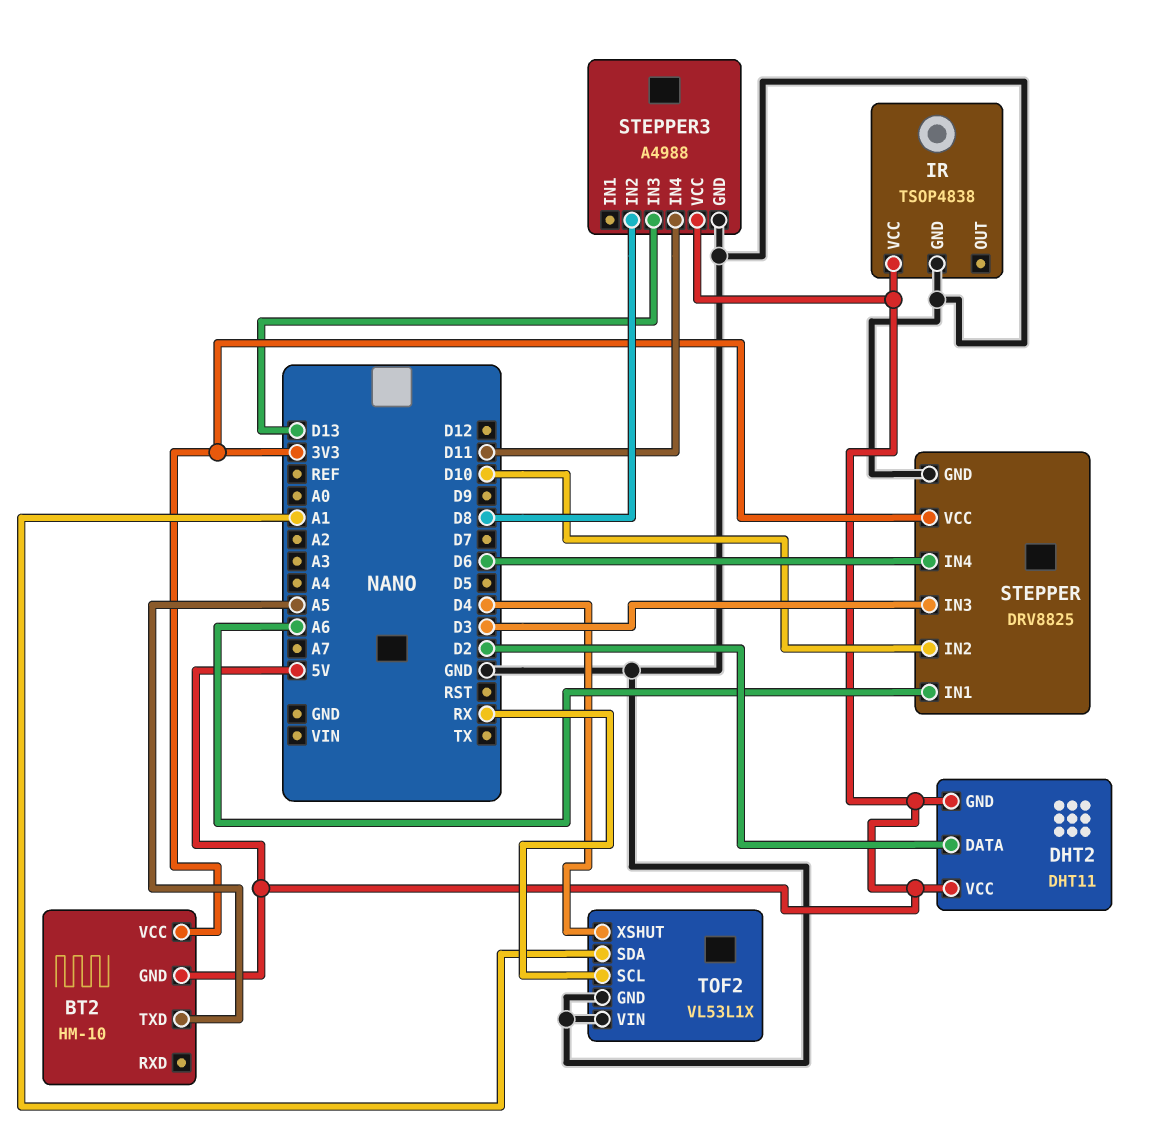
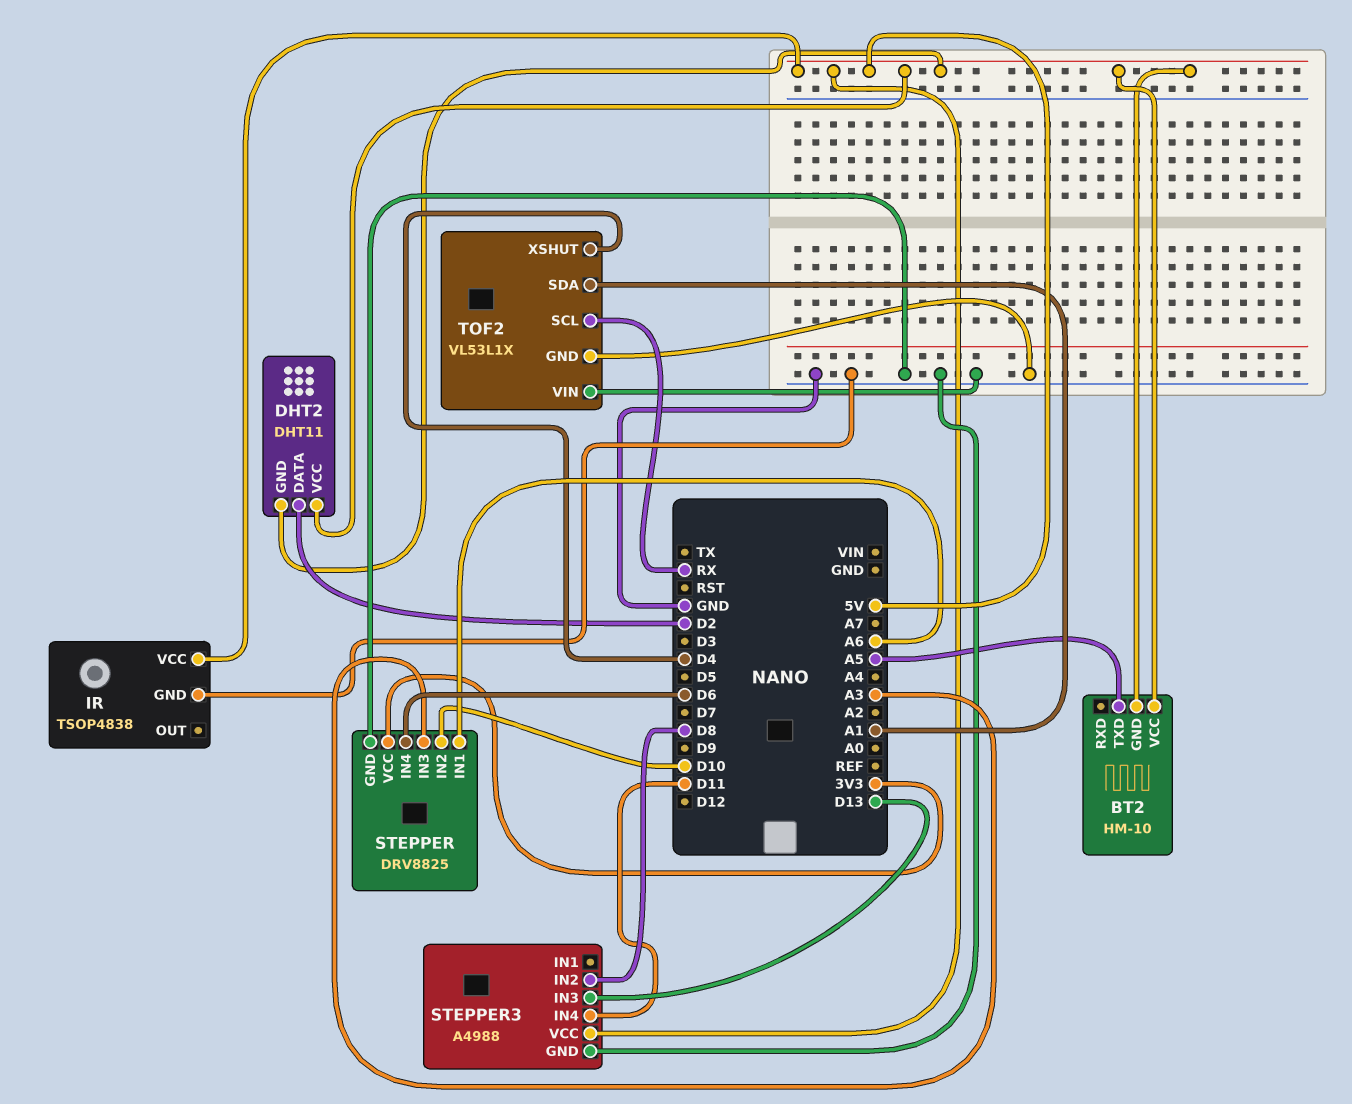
BT2 pin VCC: 3V3 -> 5V
STEPPER pin IN3: D3 -> A3

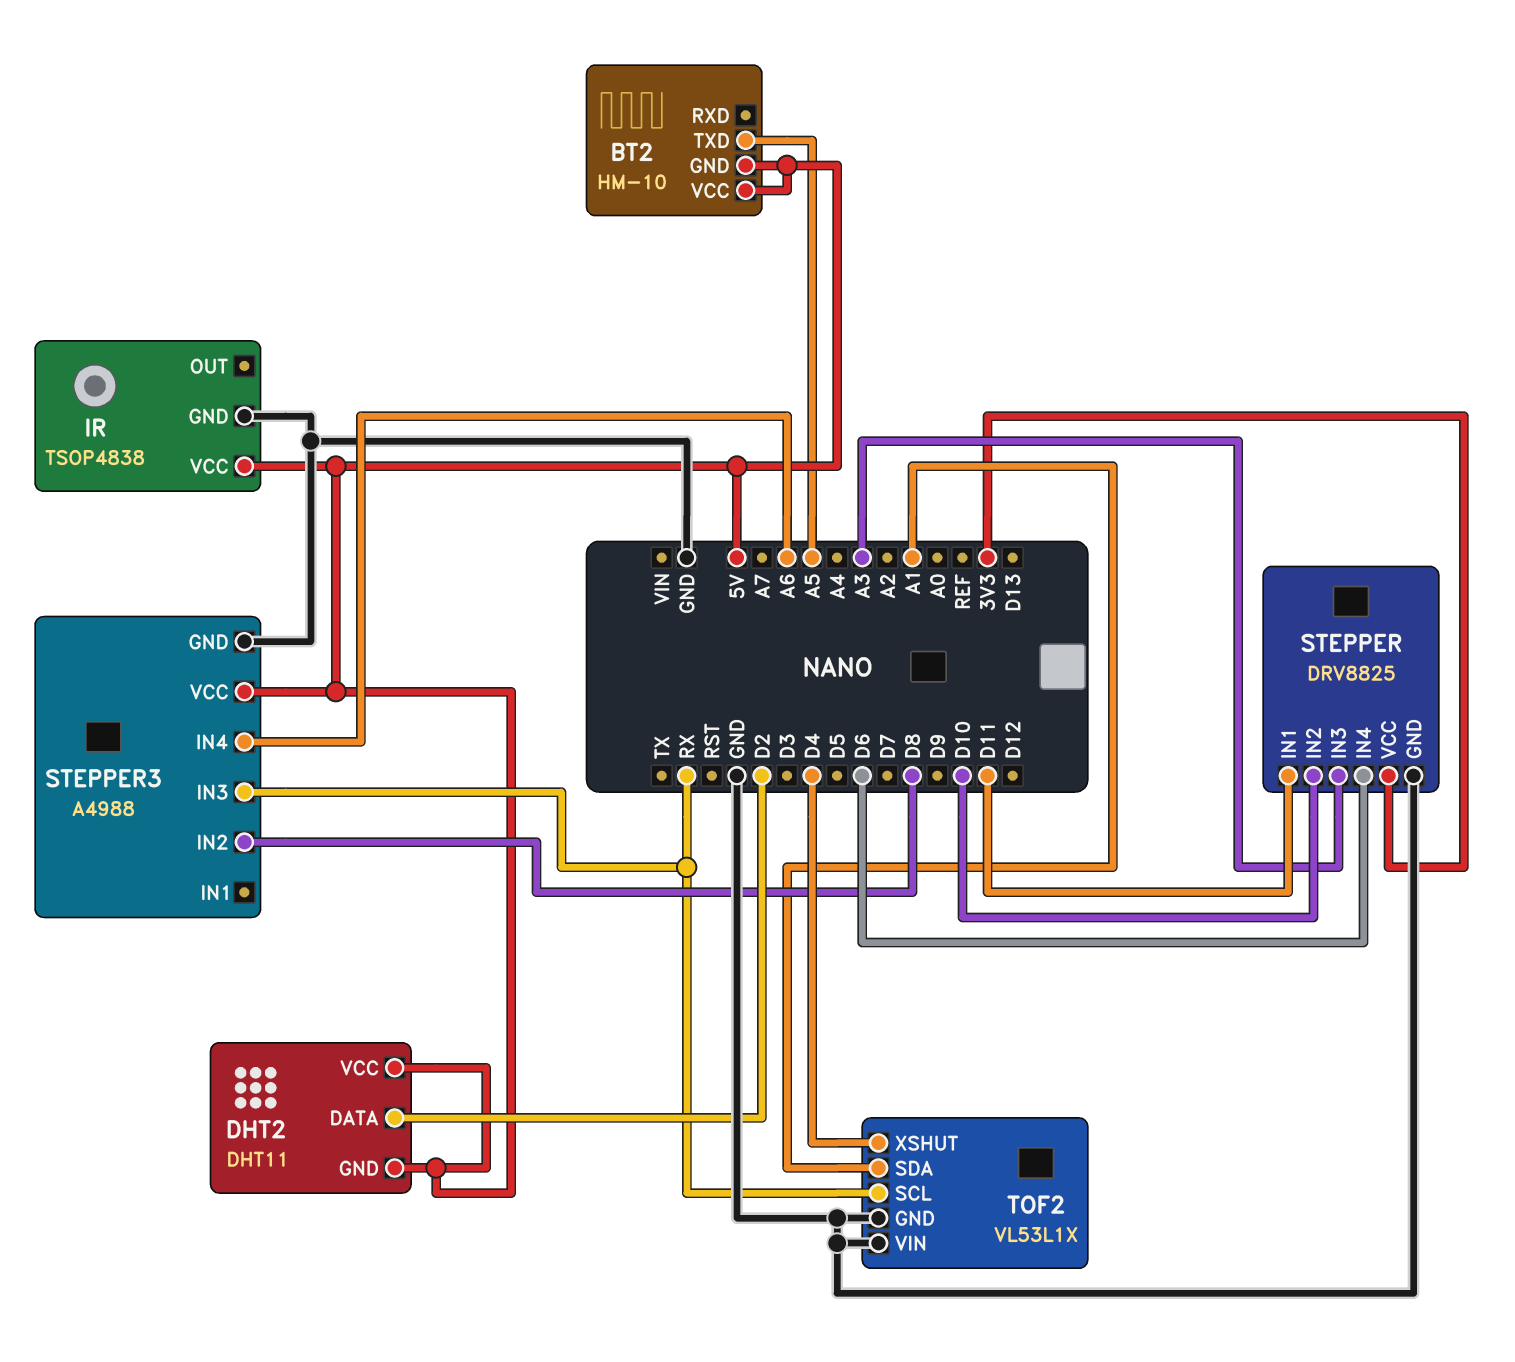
STEPPER pin IN1: A6 -> D11
STEPPER3 pin IN3: D13 -> RX
STEPPER3 pin IN4: D11 -> A6

